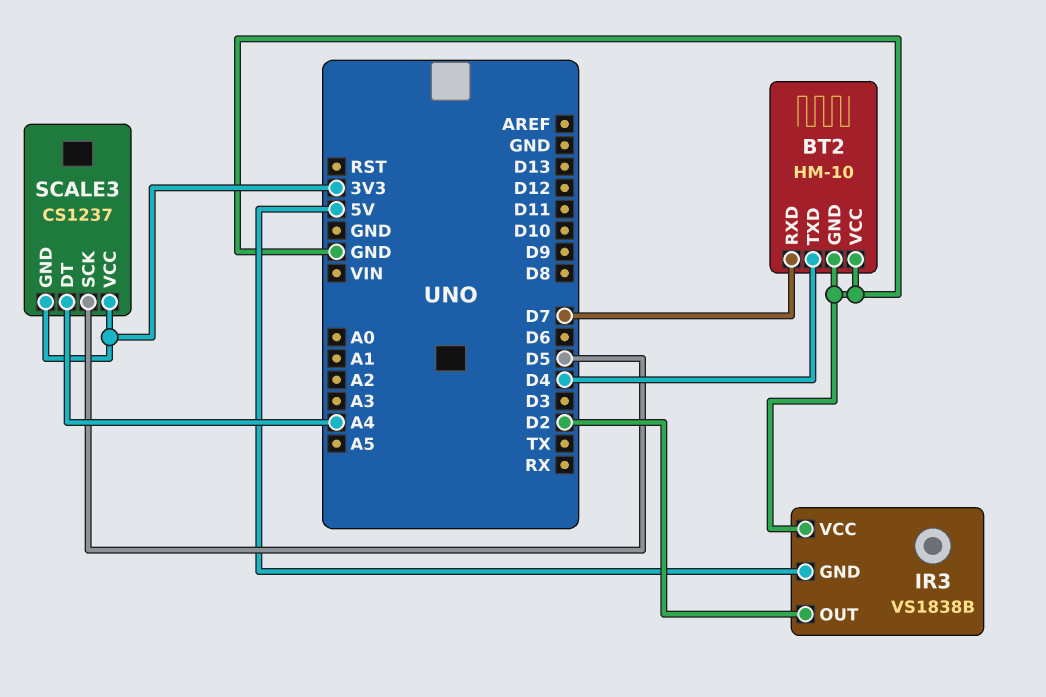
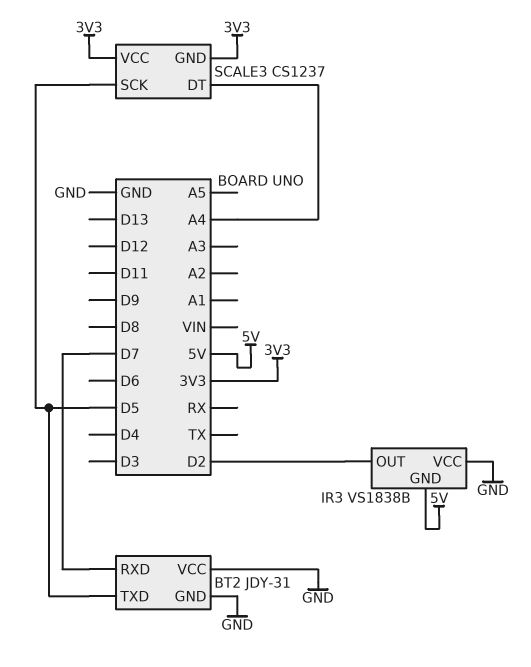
BT2: HM-10 -> JDY-31
BT2 pin TXD: D4 -> D5

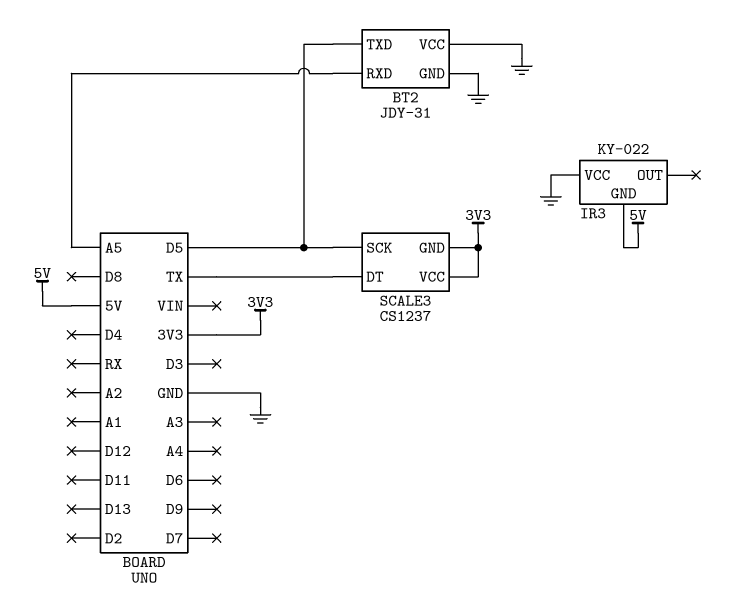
BT2 pin RXD: D7 -> A5
IR3: VS1838B -> KY-022
IR3 pin OUT: D2 -> none
SCALE3 pin DT: A4 -> TX

